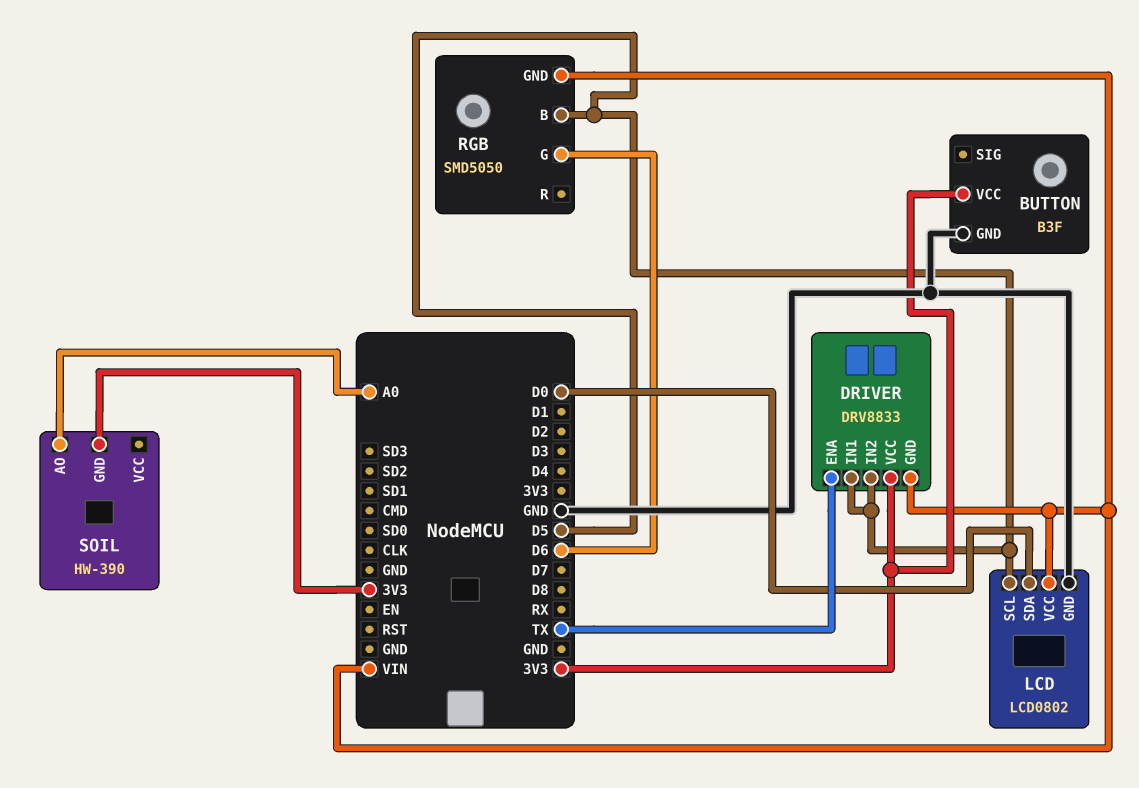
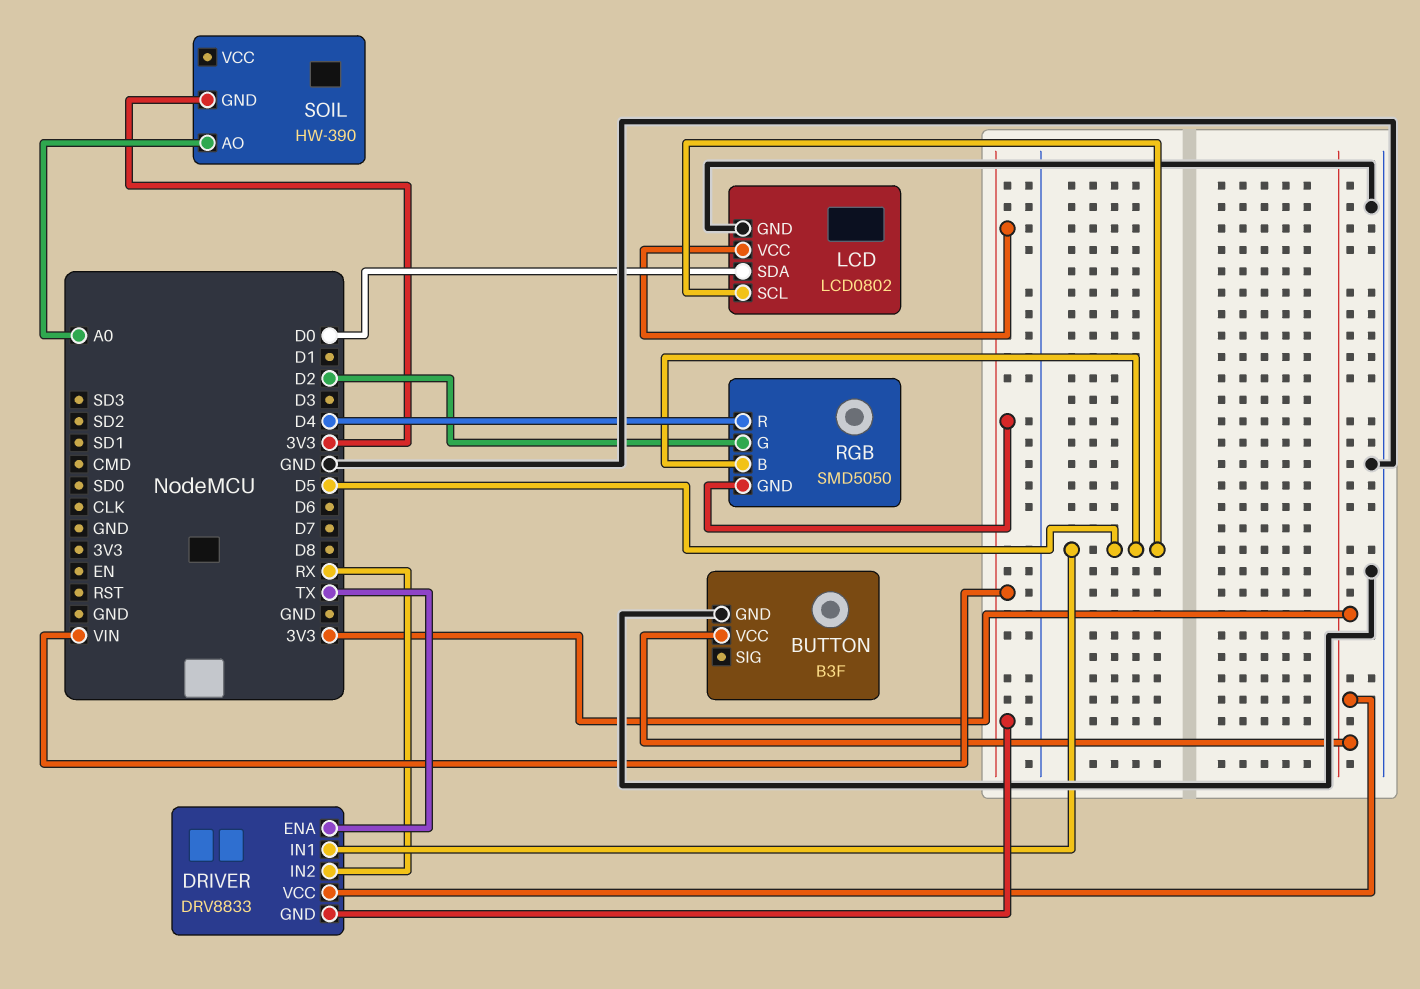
DRIVER pin IN2: D5 -> RX
RGB pin G: D6 -> D2
RGB pin R: none -> D4

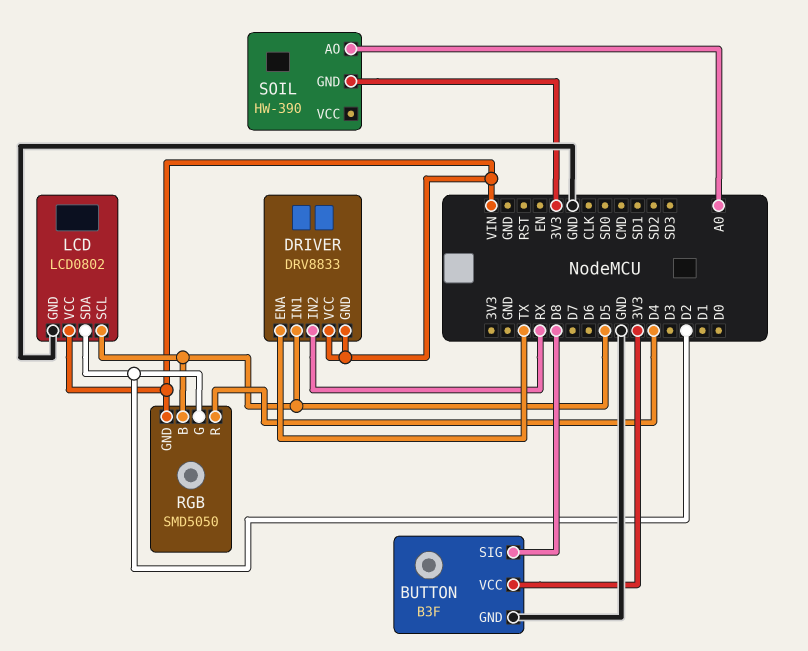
BUTTON pin SIG: none -> D8
DRIVER pin VCC: 3V3 -> VIN
LCD pin SDA: D0 -> D2

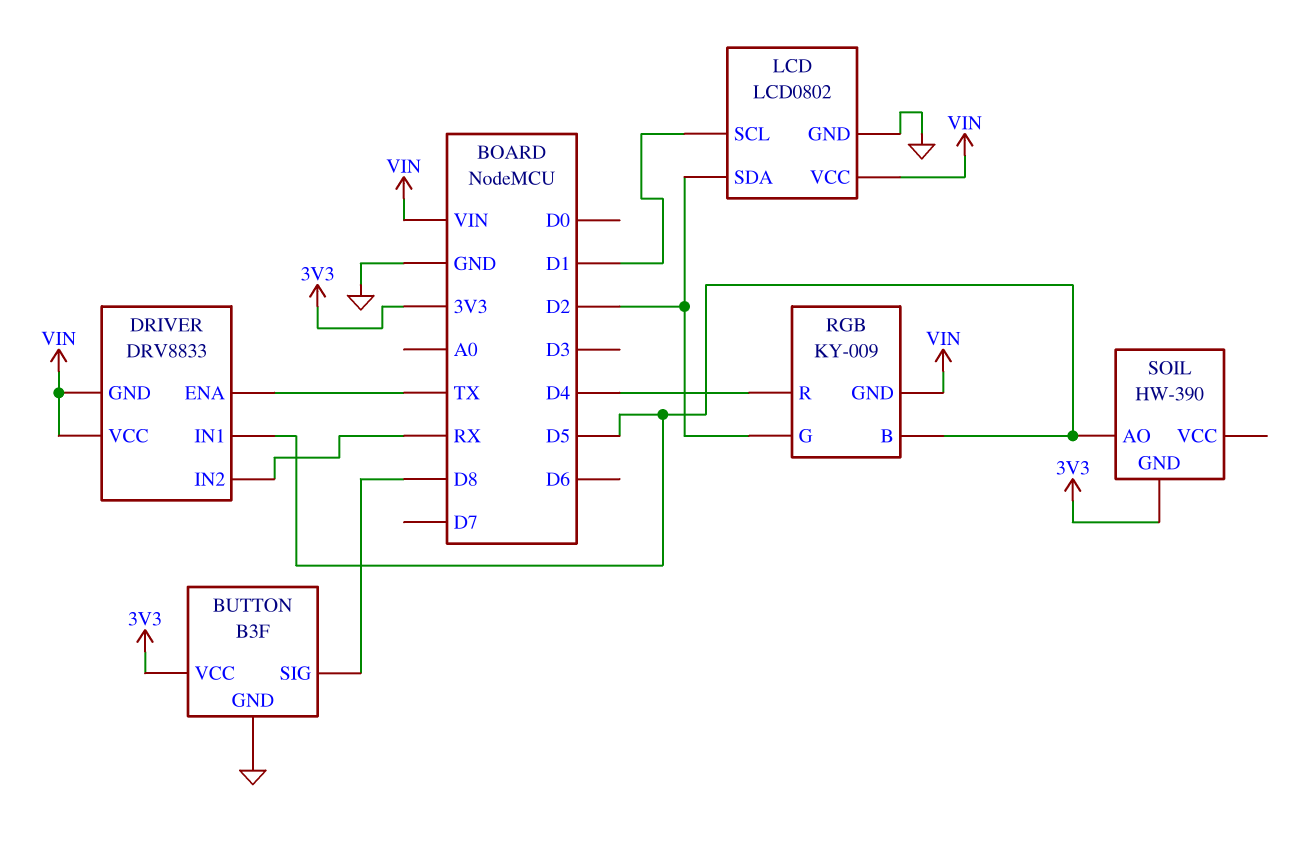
LCD pin SCL: D5 -> D1
RGB: SMD5050 -> KY-009
SOIL pin AO: A0 -> D5

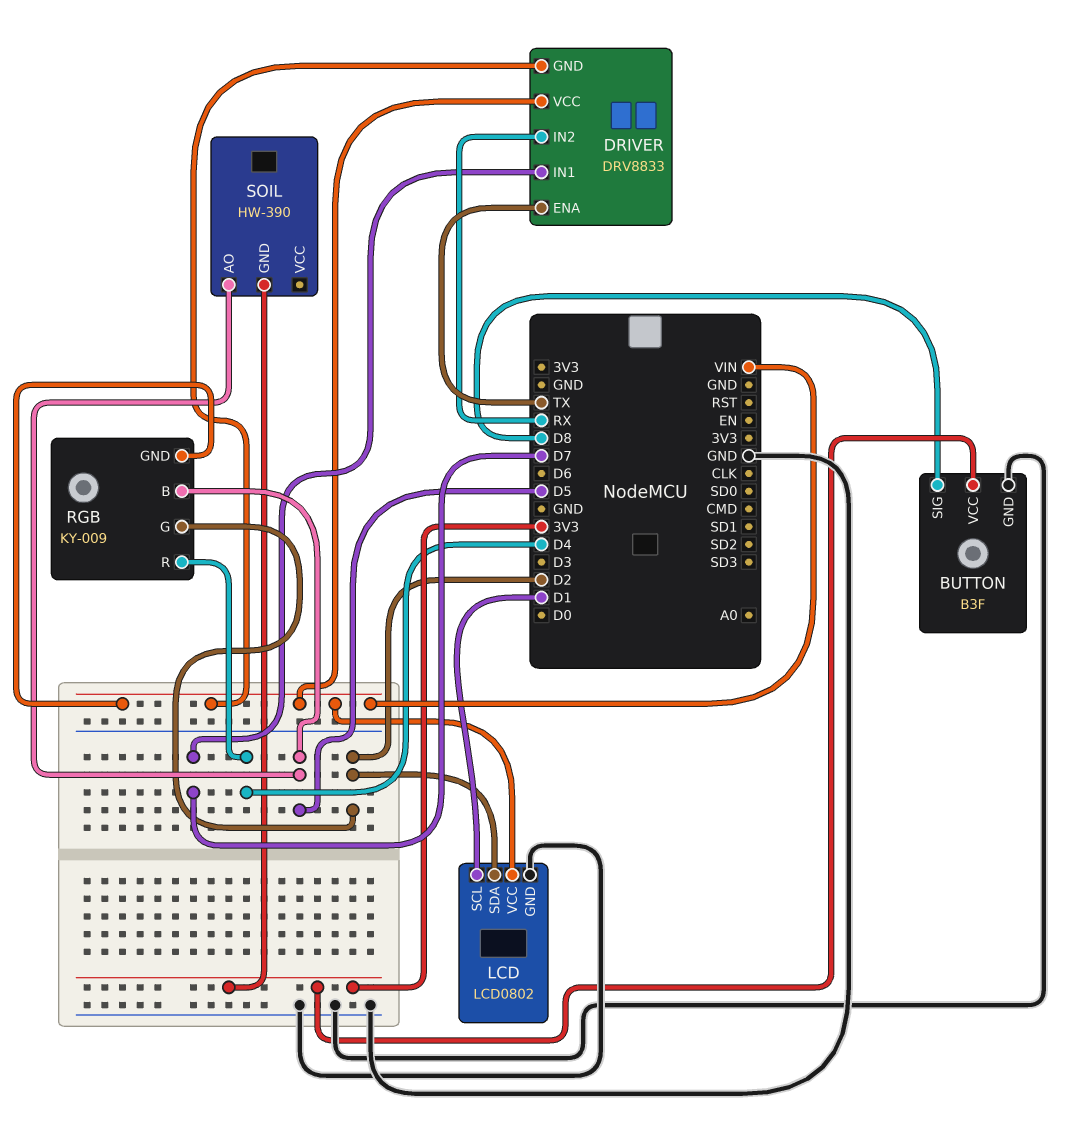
DRIVER pin IN1: D5 -> D7

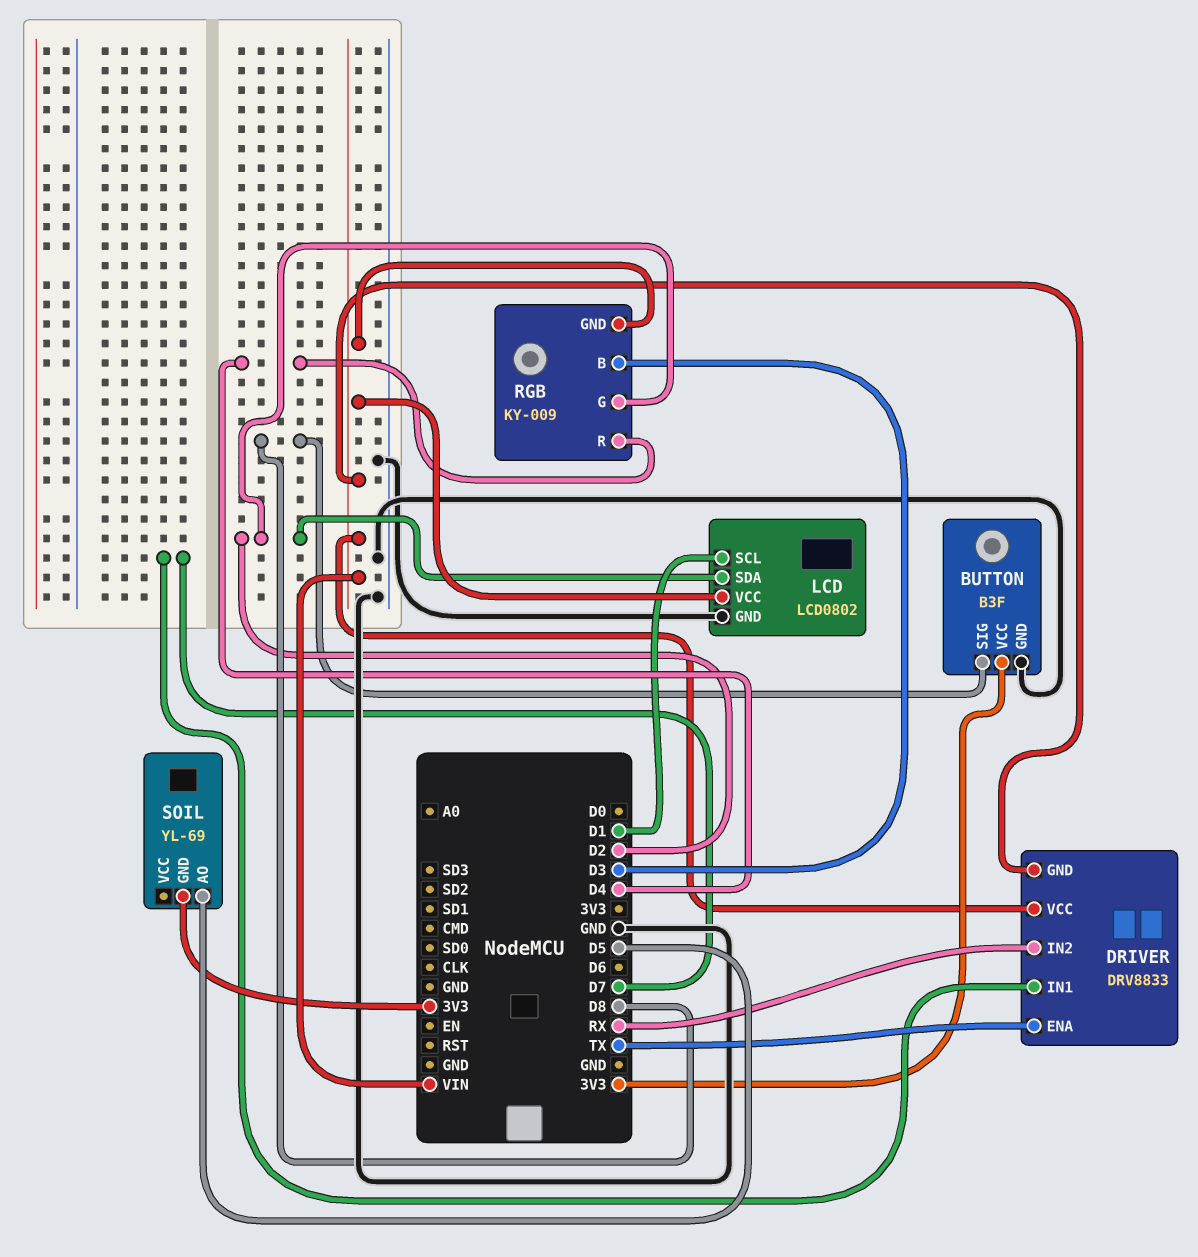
RGB pin B: D5 -> D3
SOIL: HW-390 -> YL-69

